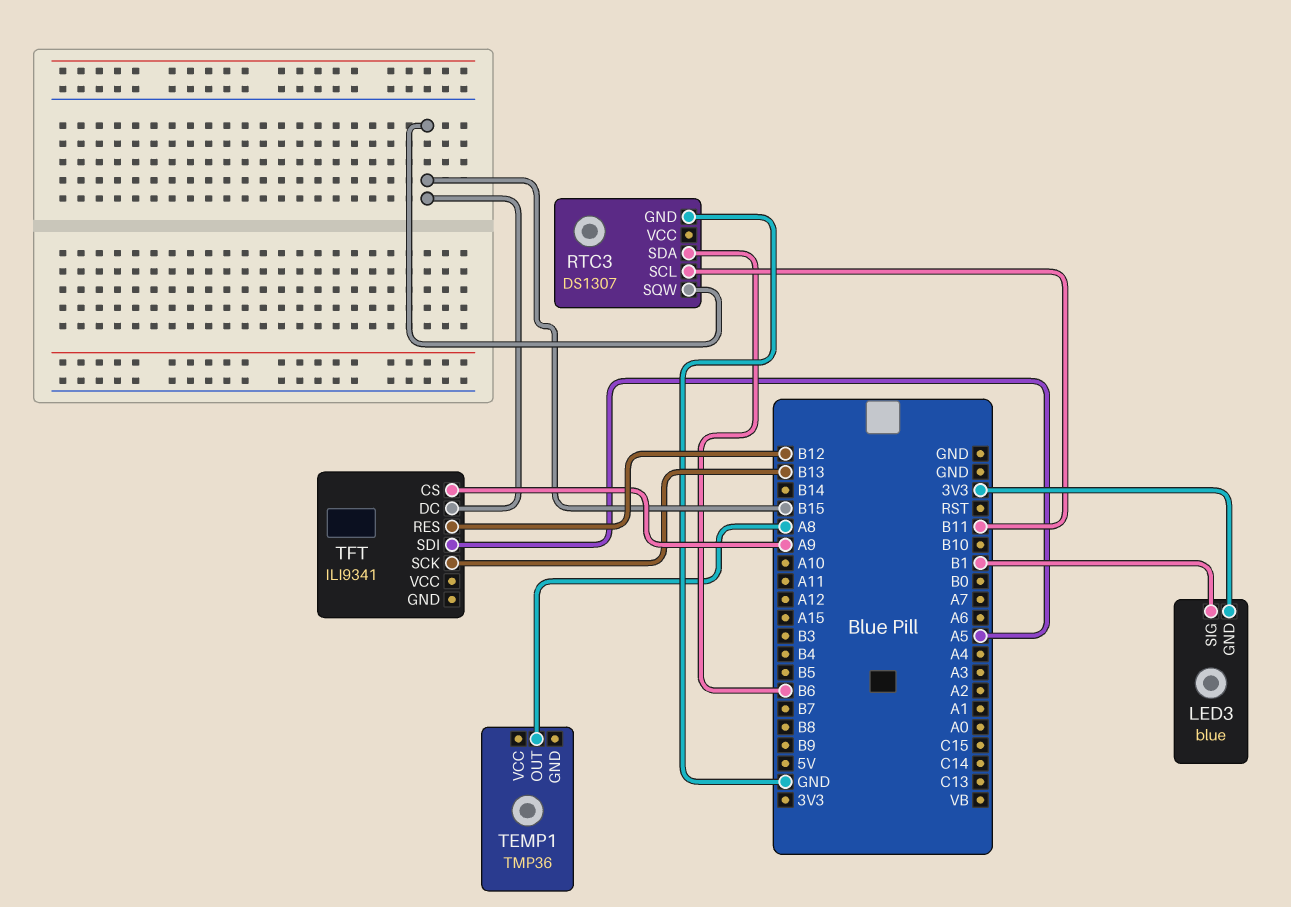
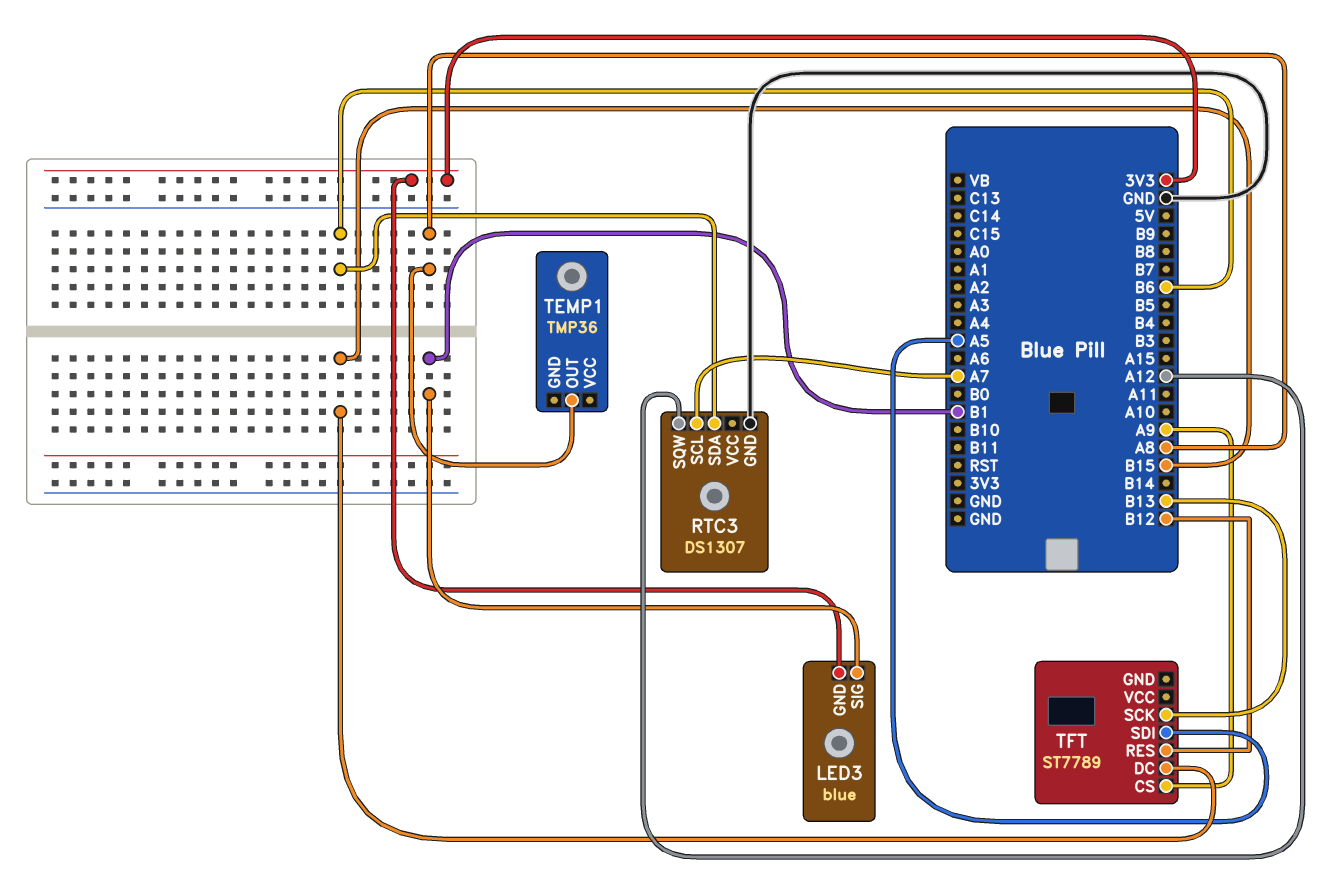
RTC3 pin SCL: B11 -> A7
RTC3 pin SQW: B15 -> A12
TFT: ILI9341 -> ST7789

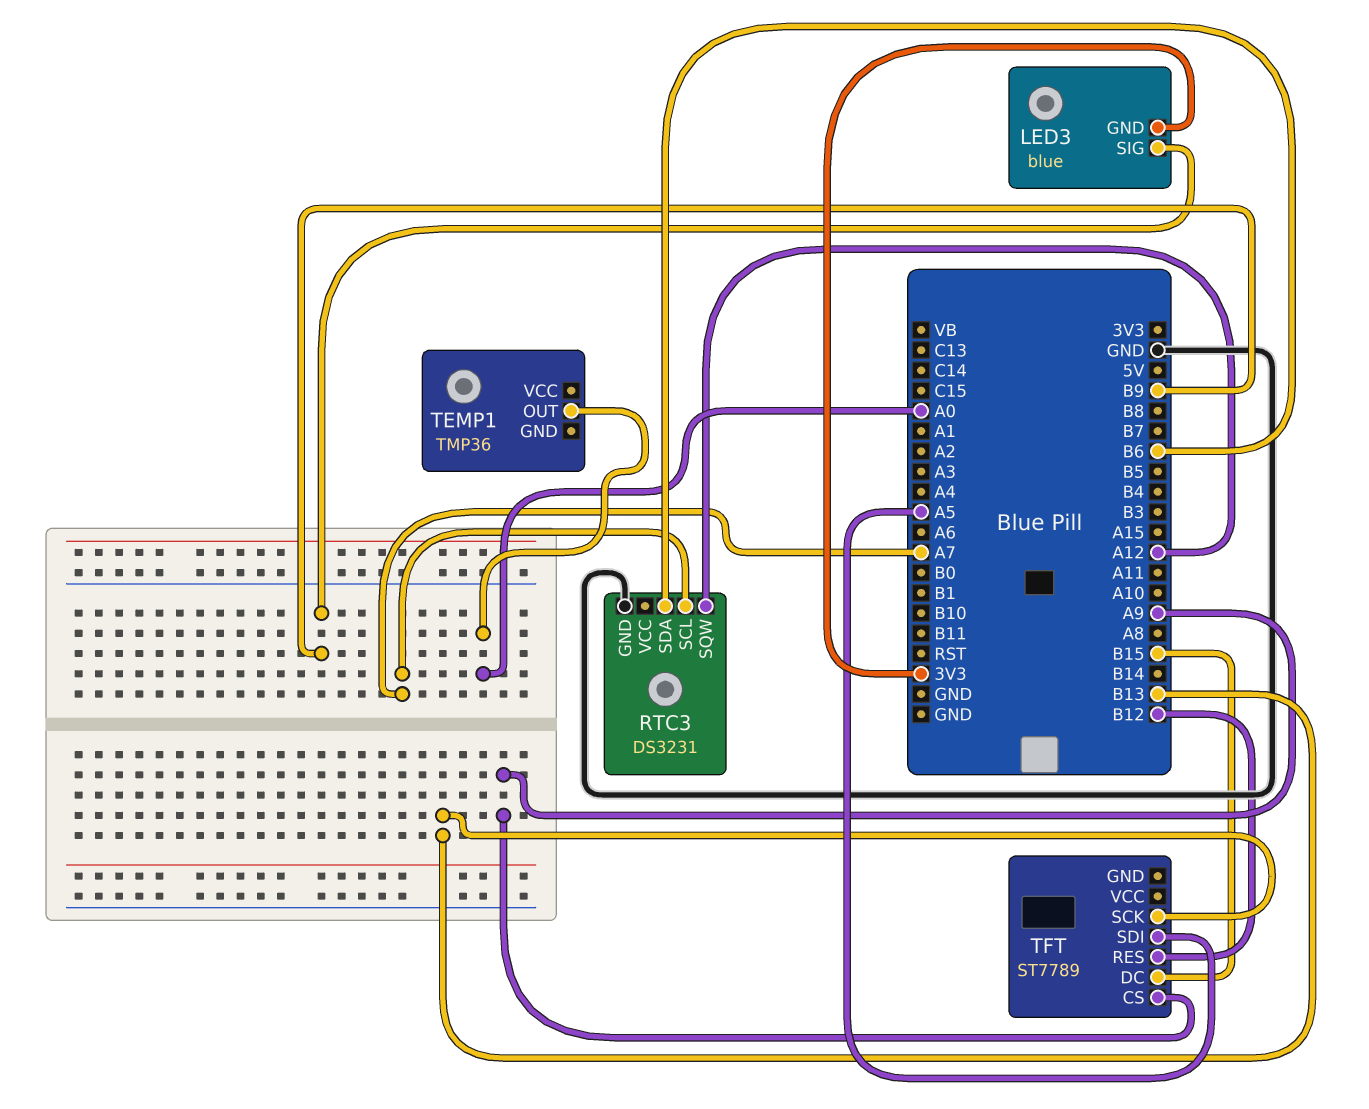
LED3 pin SIG: B1 -> B9
RTC3: DS1307 -> DS3231
TEMP1 pin OUT: A8 -> A0

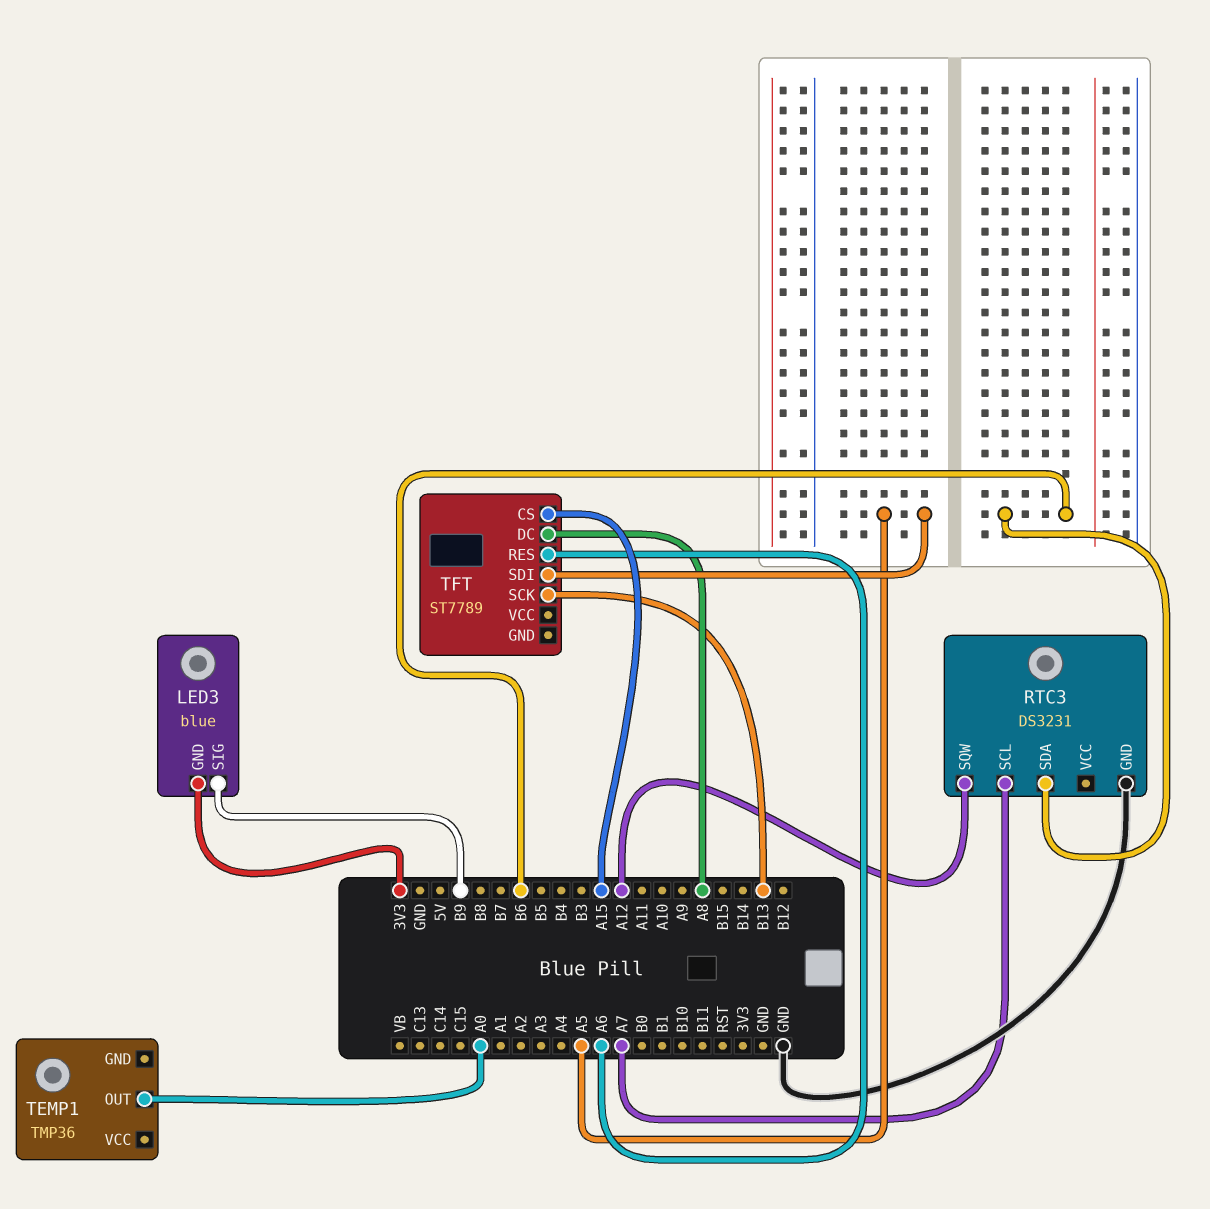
TFT pin CS: A9 -> A15
TFT pin DC: B15 -> A8
TFT pin RES: B12 -> A6

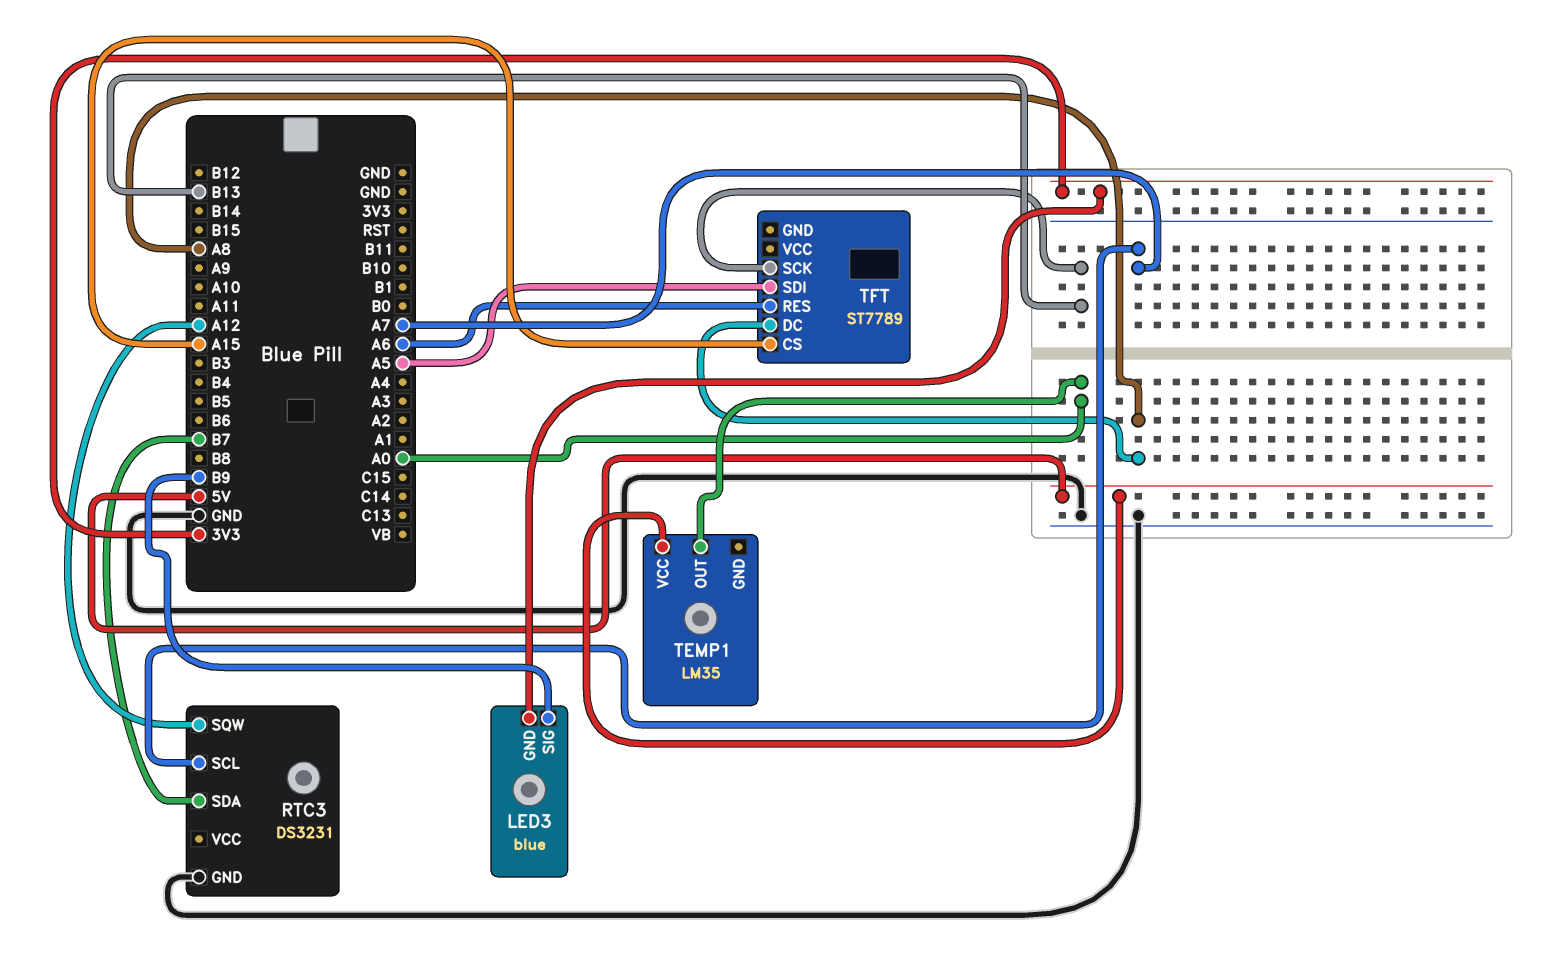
RTC3 pin SDA: B6 -> B7
TEMP1: TMP36 -> LM35
TEMP1 pin VCC: none -> 5V

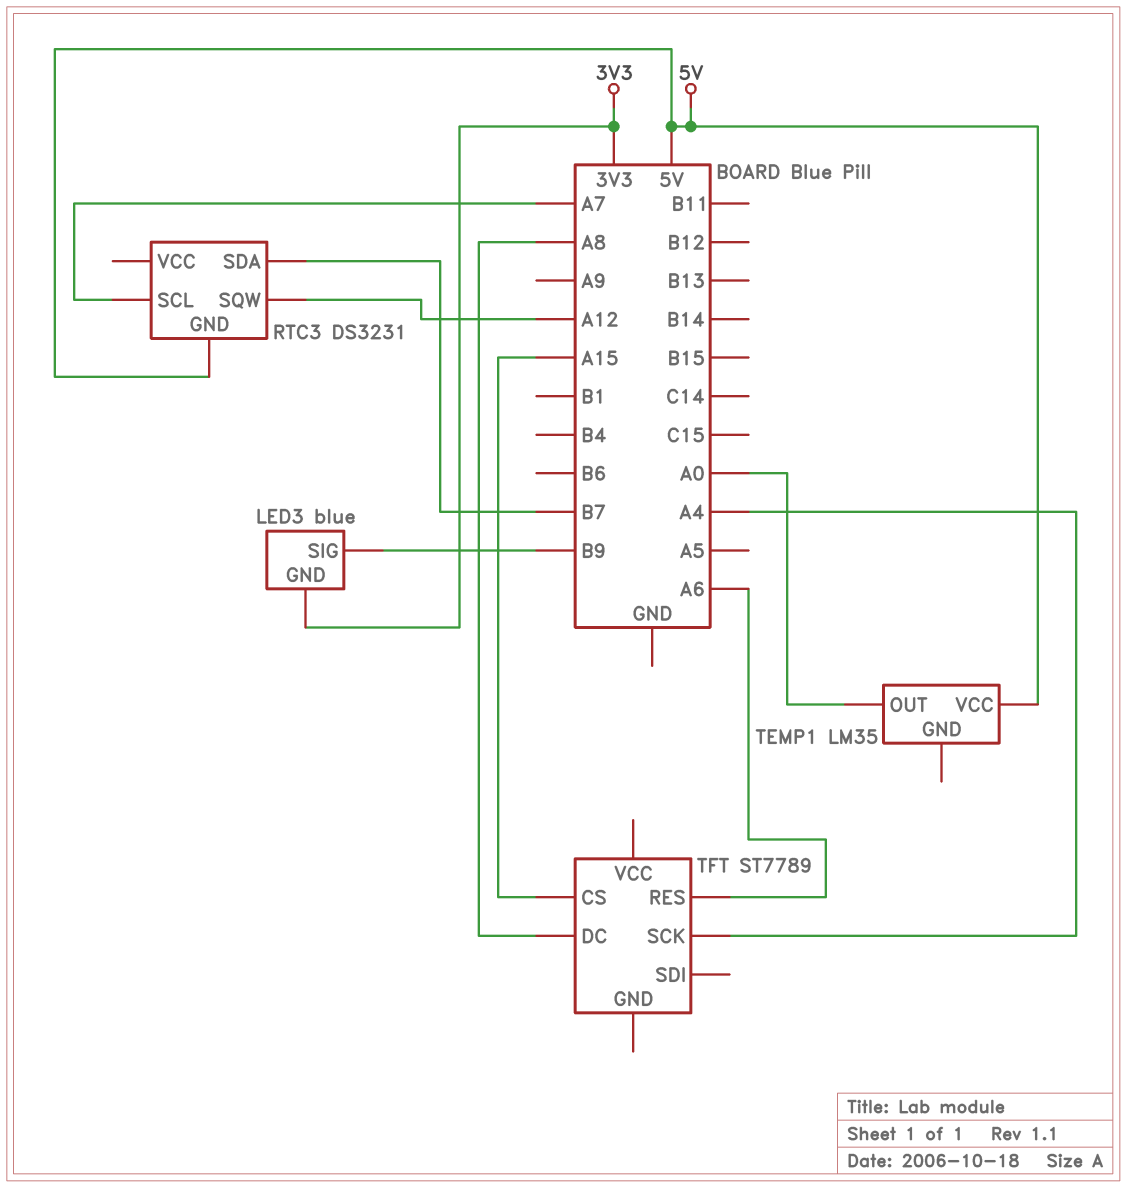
RTC3 pin GND: GND -> 5V
TFT pin SCK: B13 -> A4
TFT pin SDI: A5 -> none

